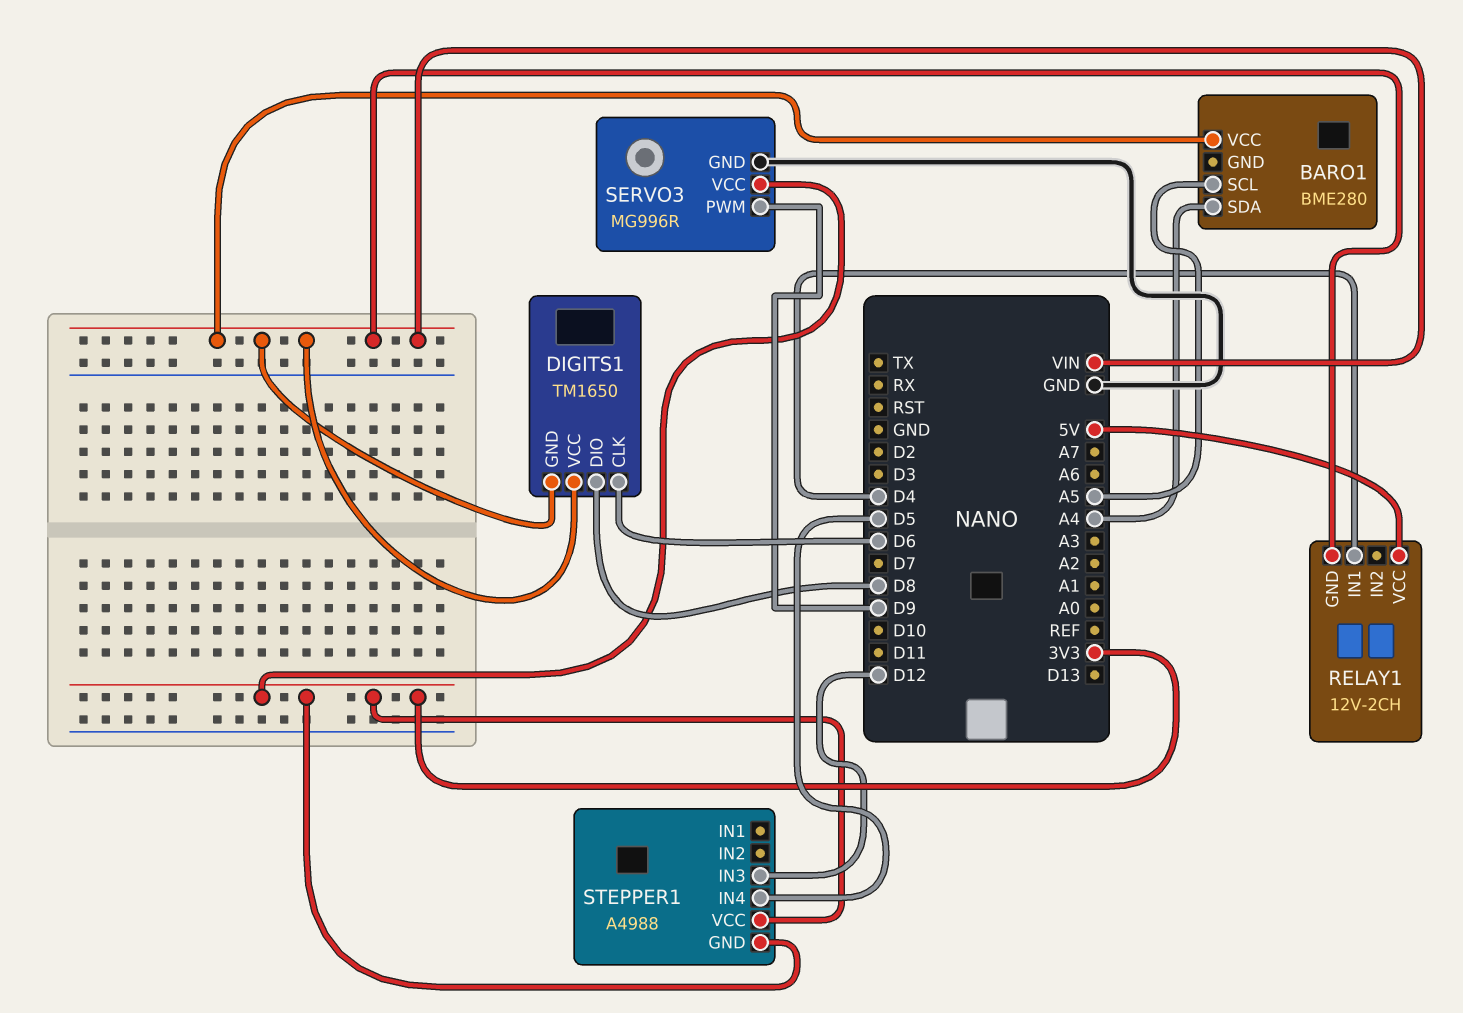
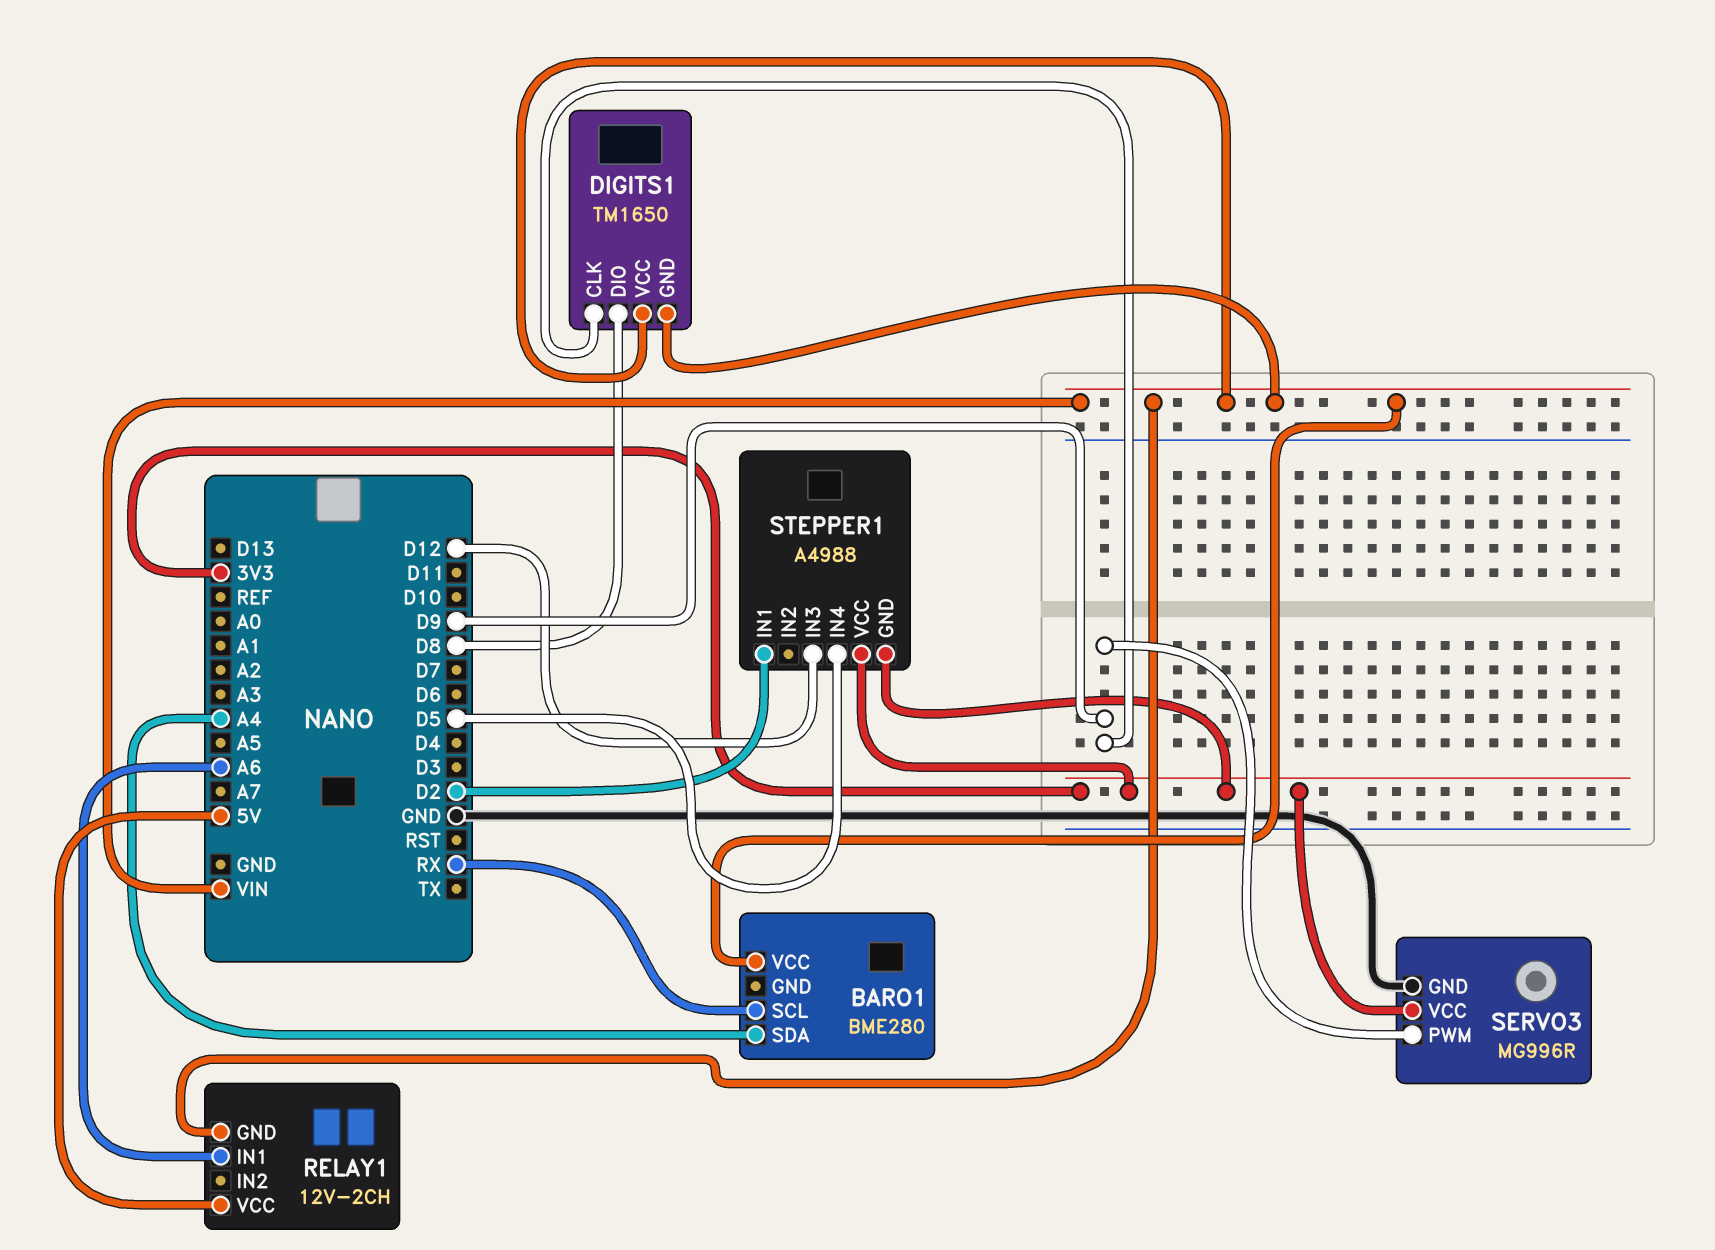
BARO1 pin SCL: A5 -> RX
DIGITS1 pin CLK: D6 -> D9
RELAY1 pin IN1: D4 -> A6
STEPPER1 pin IN1: none -> D2

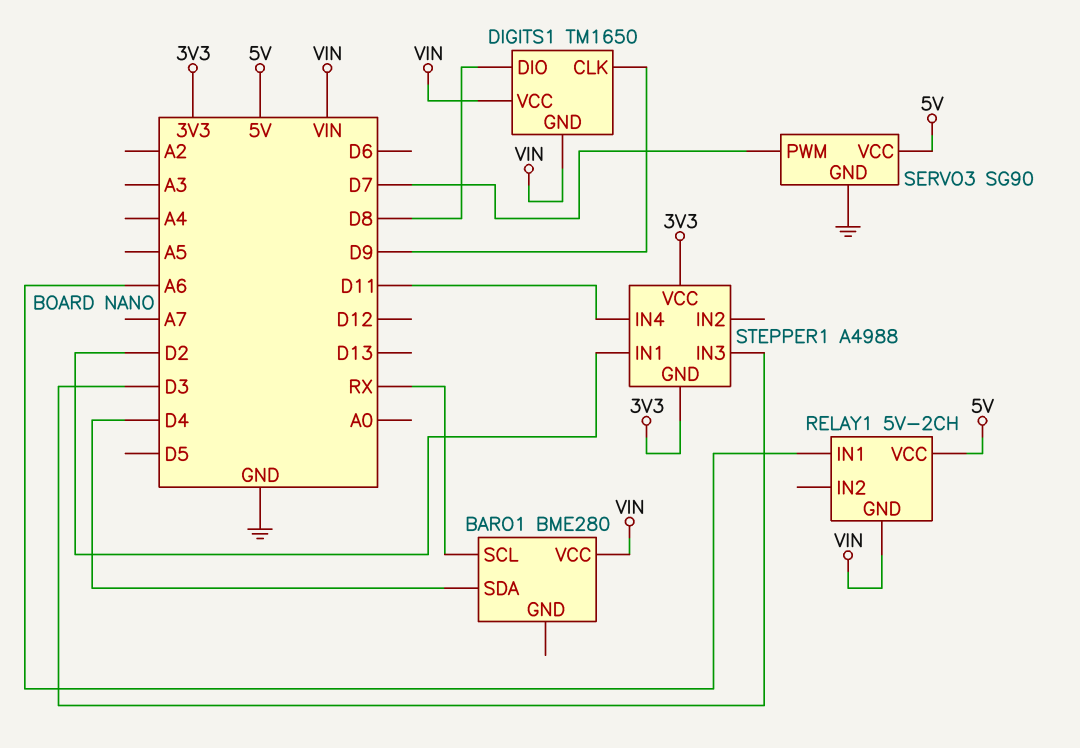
BARO1 pin SDA: A4 -> D4
RELAY1: 12V-2CH -> 5V-2CH
SERVO3: MG996R -> SG90
SERVO3 pin PWM: D9 -> D7
SERVO3 pin VCC: 3V3 -> 5V
STEPPER1 pin IN3: D12 -> D3
STEPPER1 pin IN4: D5 -> D11

